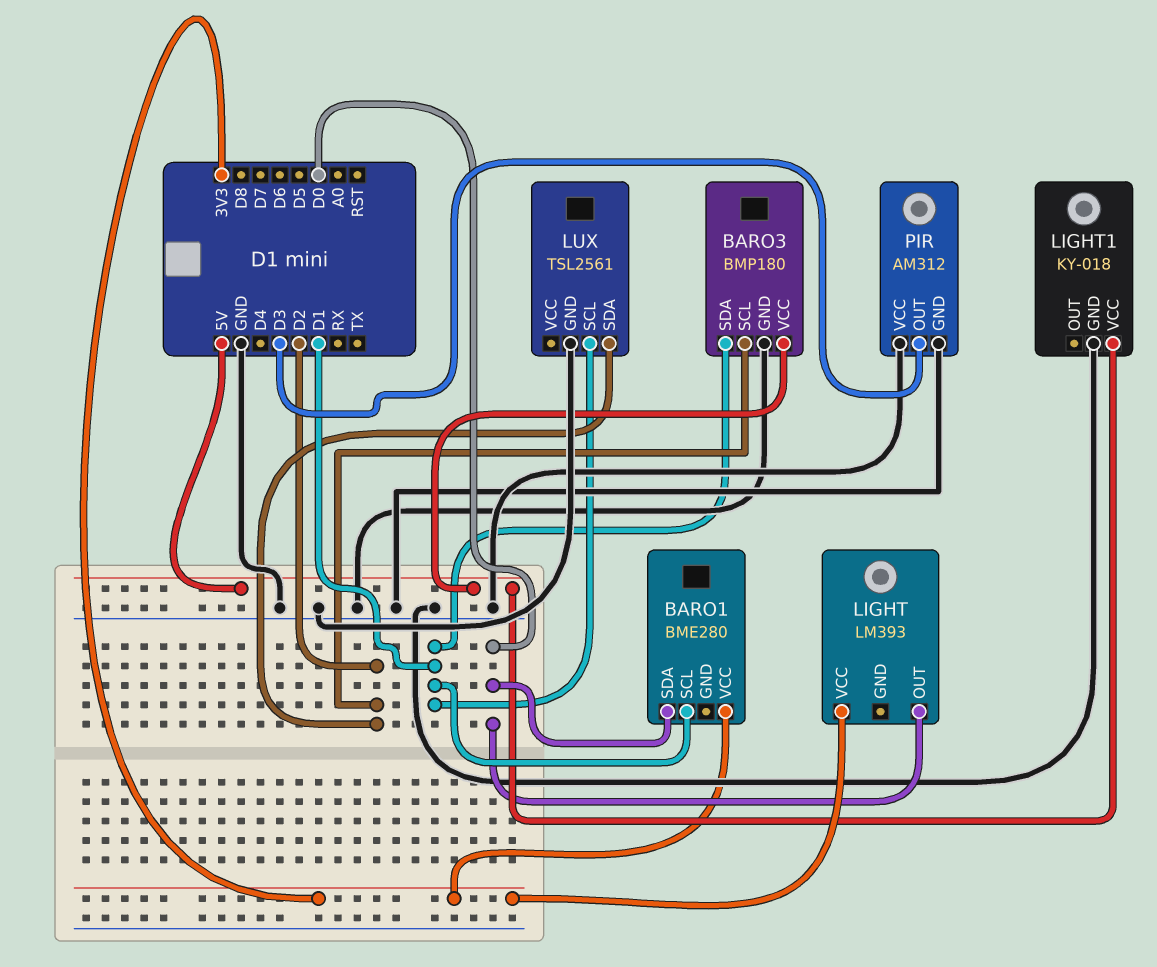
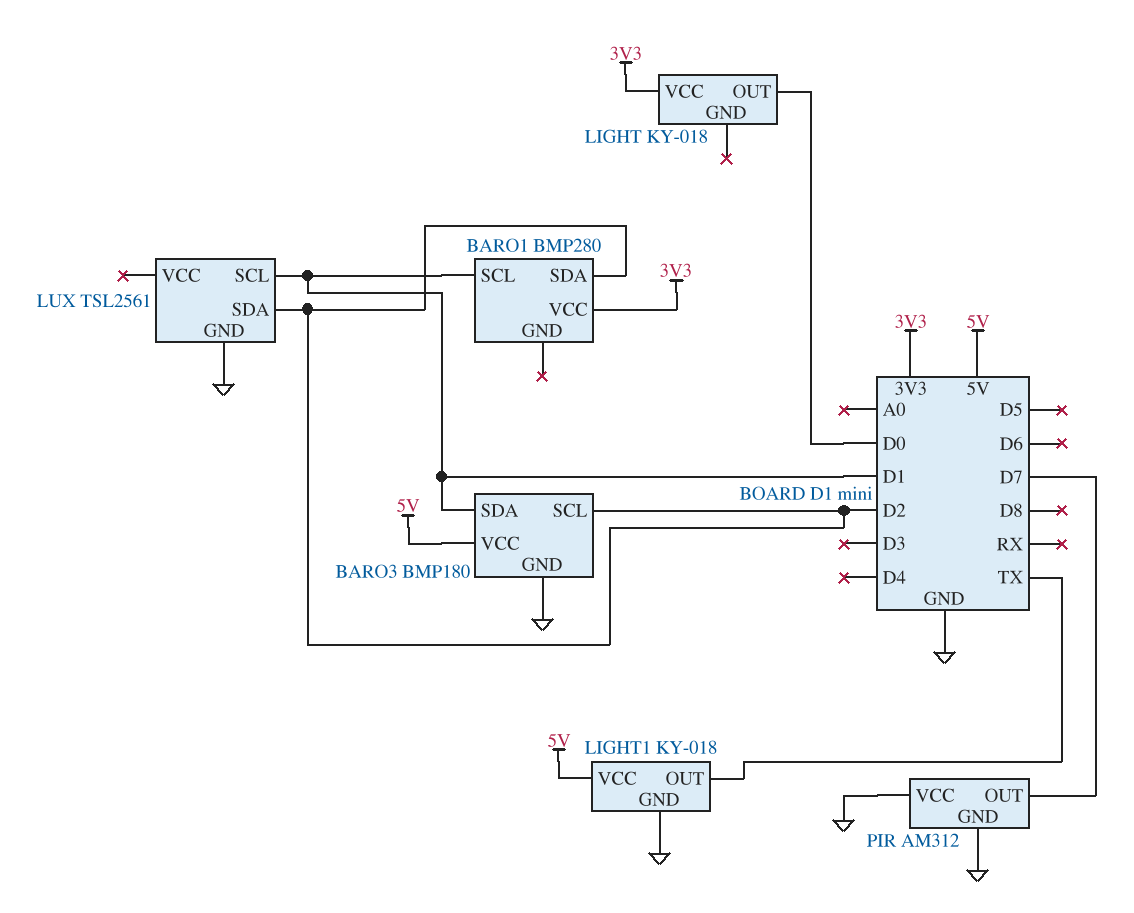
BARO1: BME280 -> BMP280
BARO1 pin SDA: D0 -> D2
LIGHT: LM393 -> KY-018
LIGHT1 pin OUT: none -> TX
PIR pin OUT: D3 -> D7

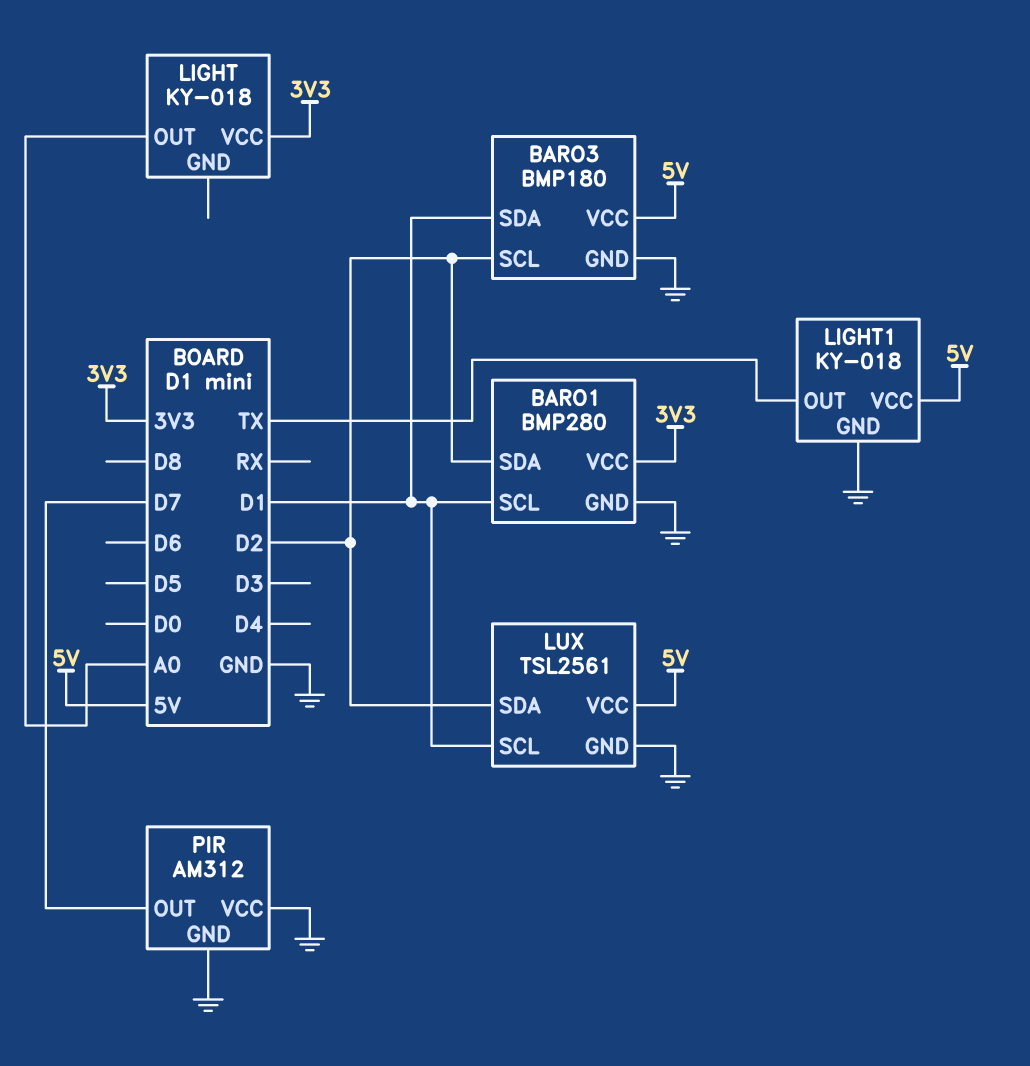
BARO1 pin GND: none -> GND
LIGHT pin OUT: D0 -> A0
LUX pin VCC: none -> 5V

